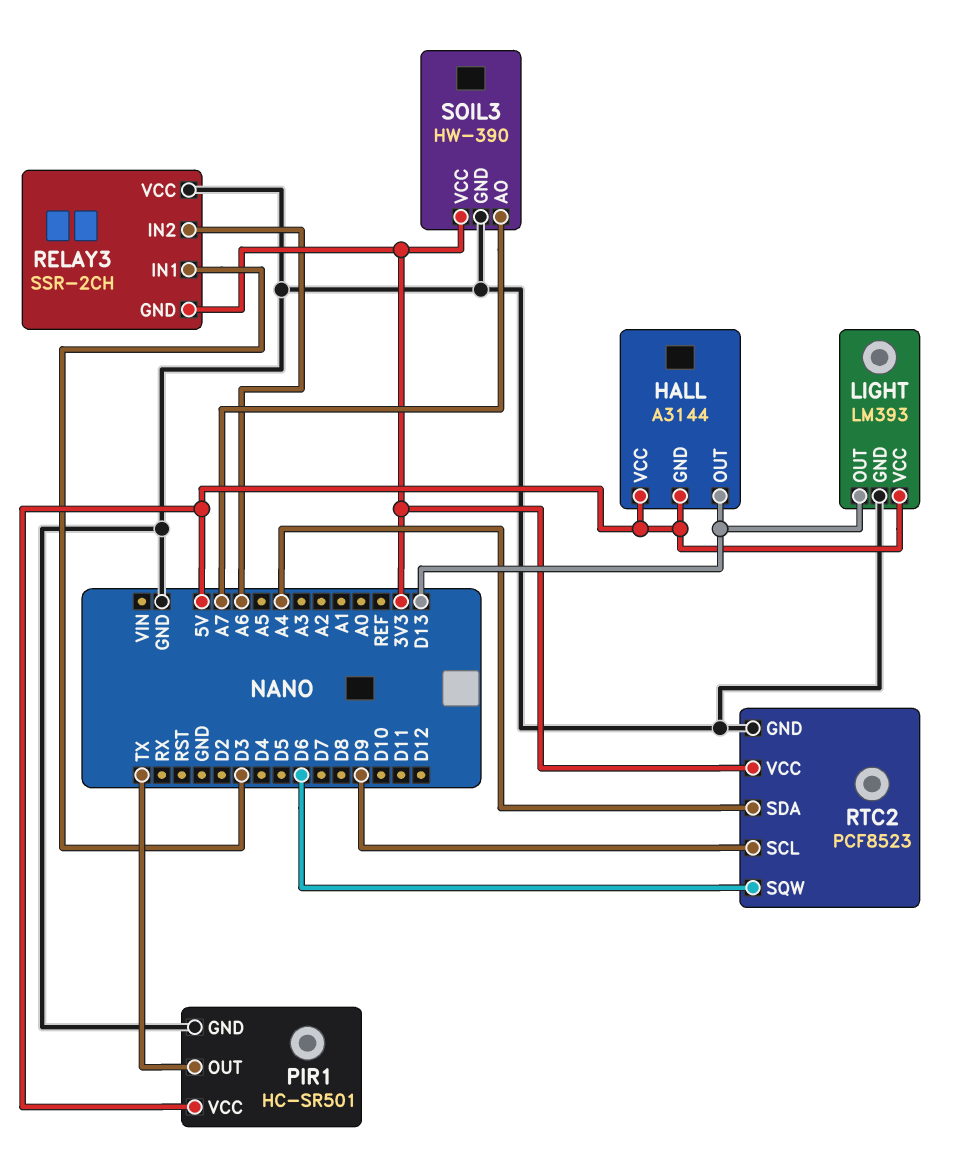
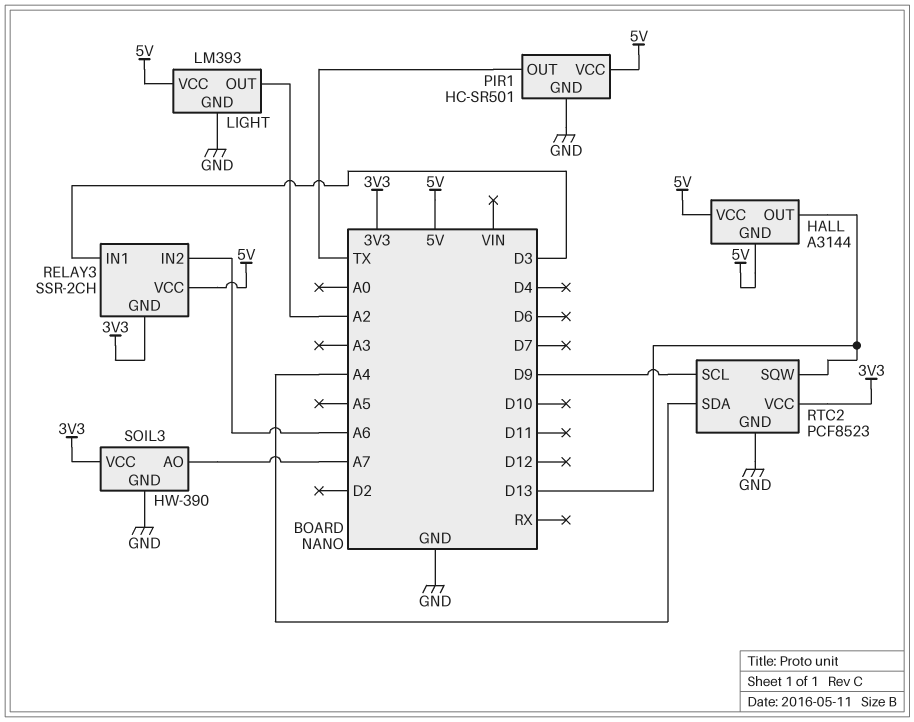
LIGHT pin OUT: D13 -> A2
RELAY3 pin VCC: GND -> 5V
RTC2 pin SQW: D6 -> D13

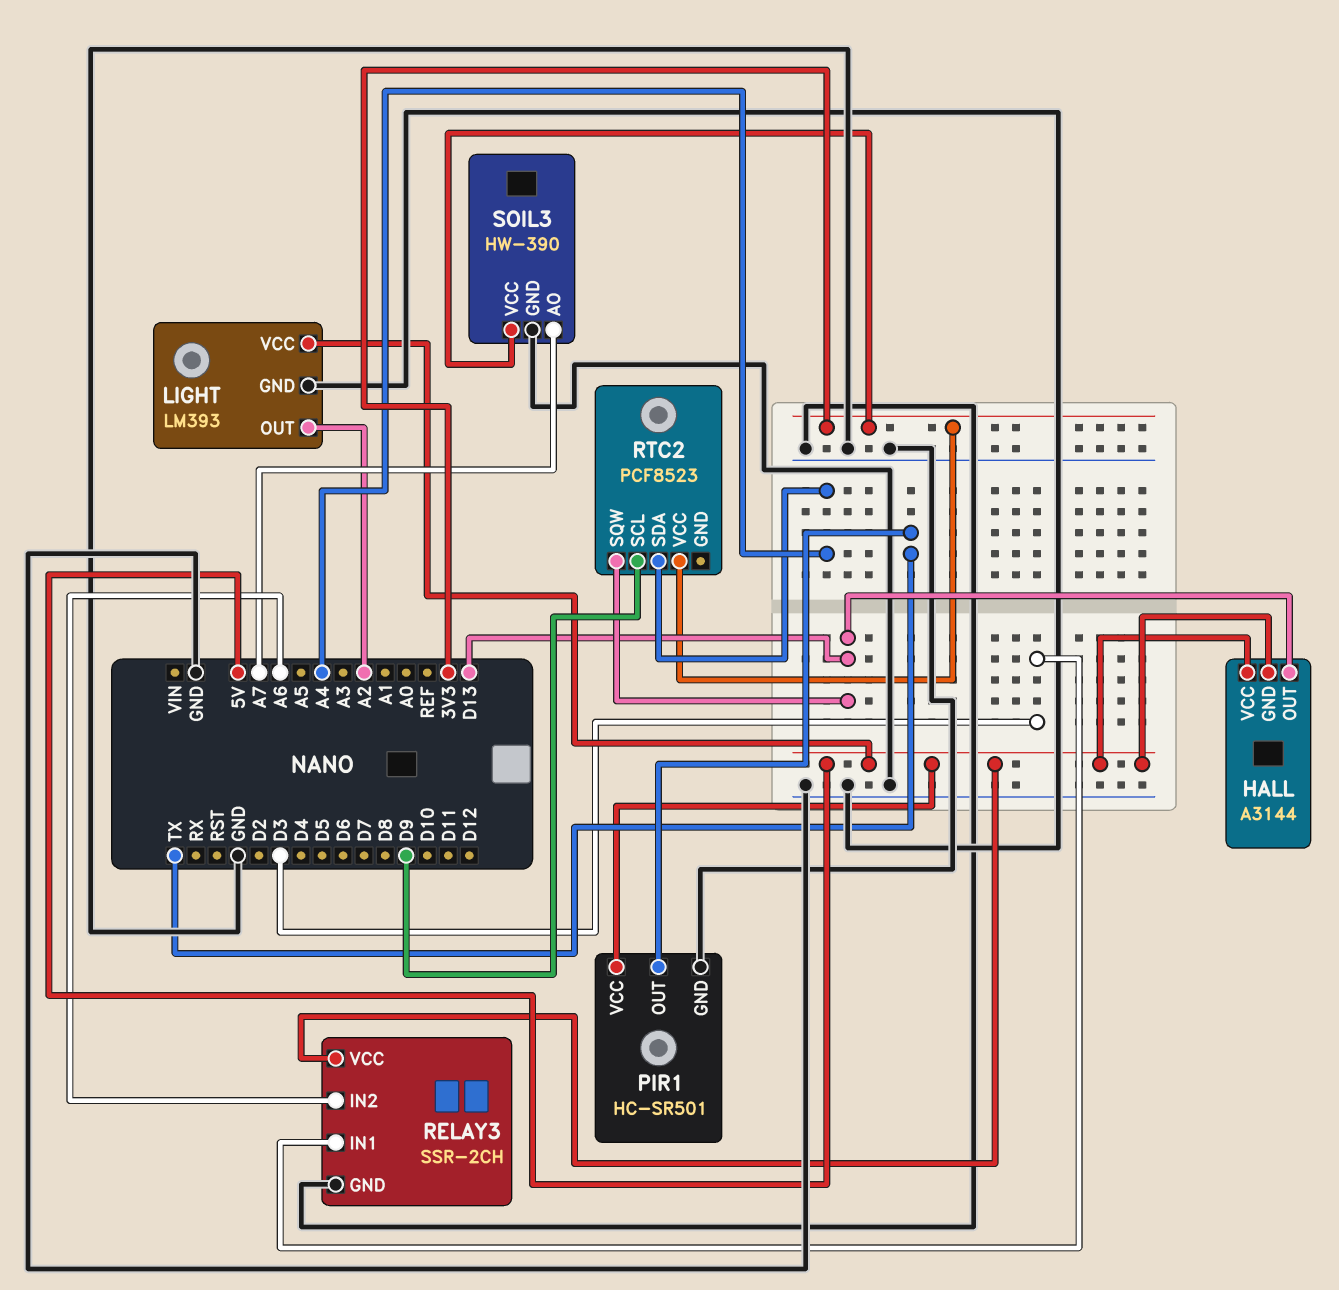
RELAY3 pin GND: 3V3 -> GND
RTC2 pin GND: GND -> none

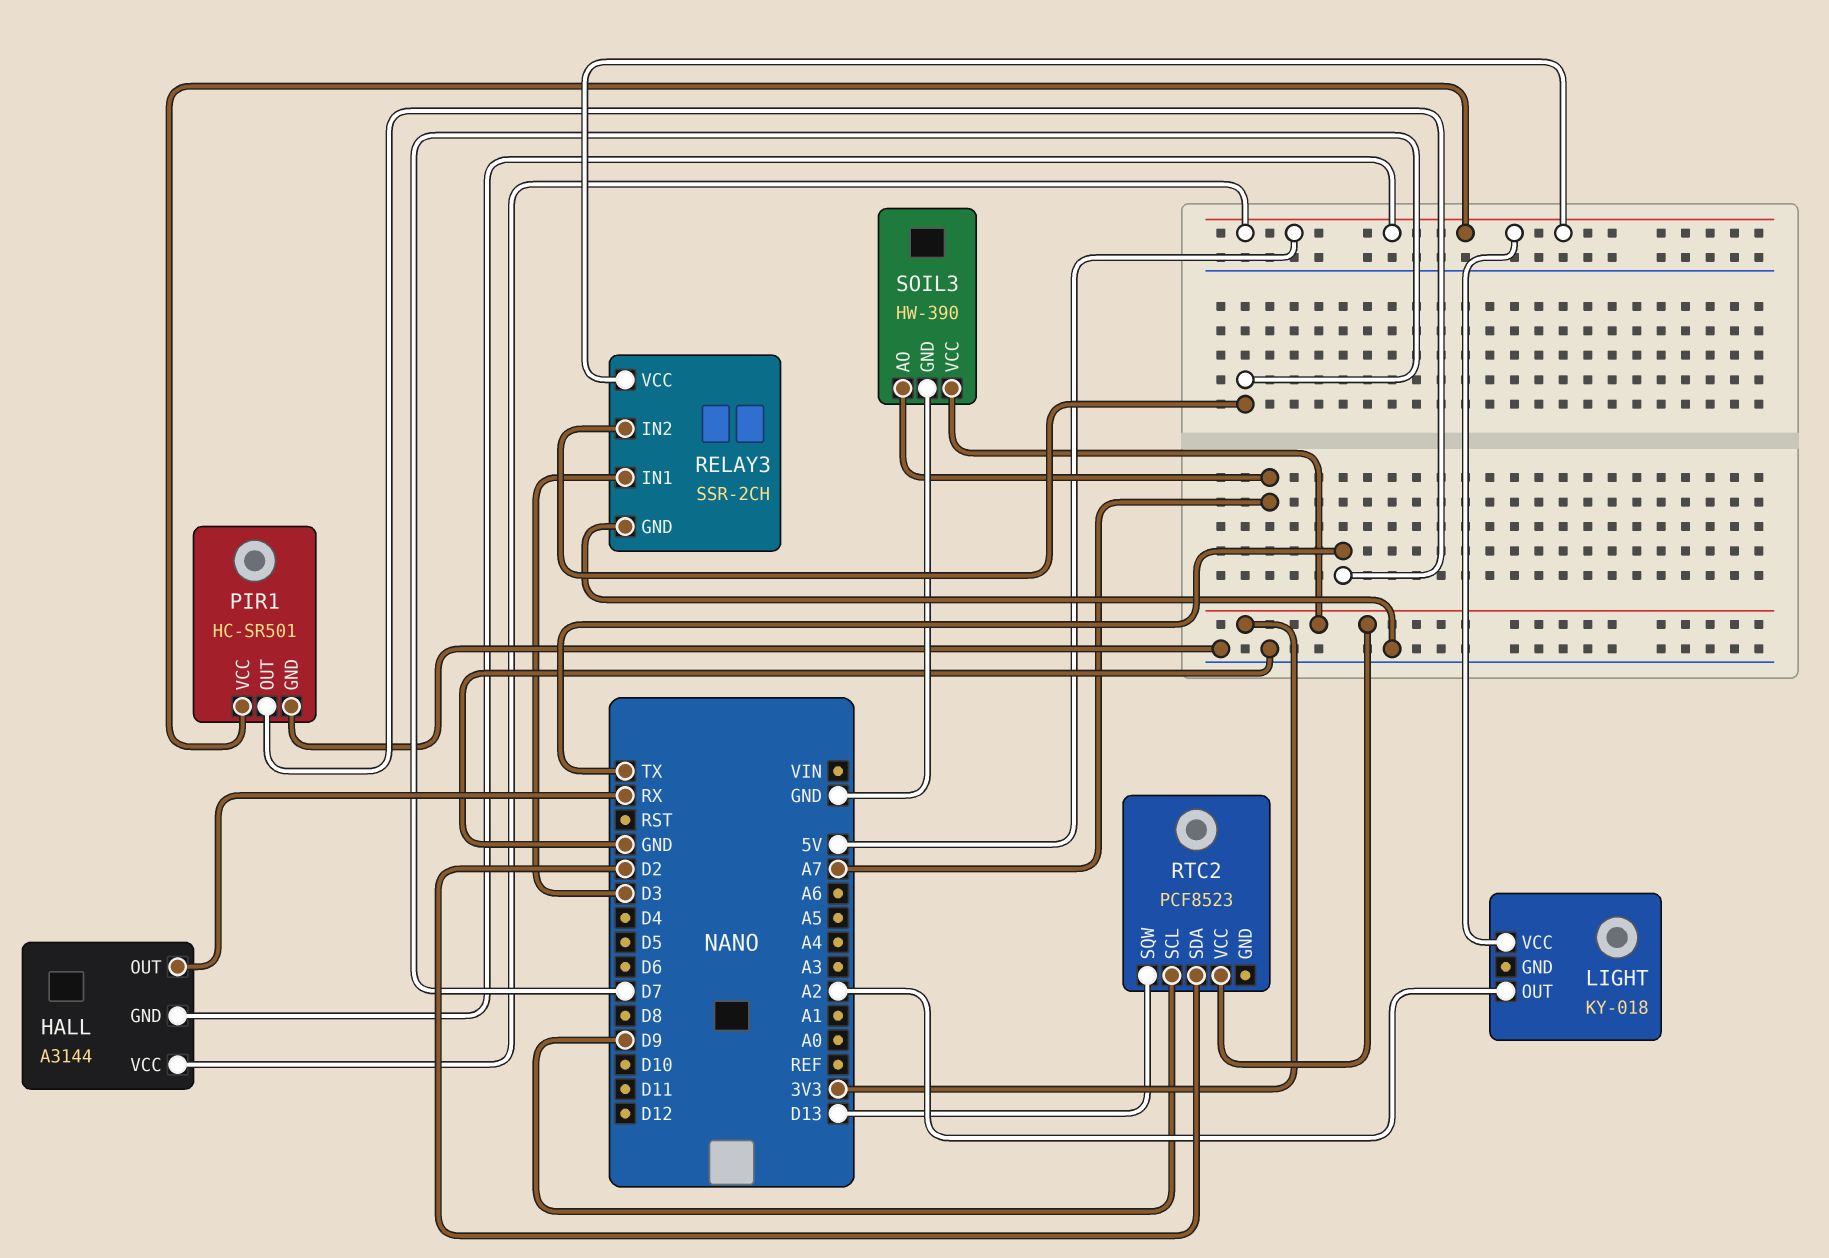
HALL pin OUT: D13 -> RX
LIGHT: LM393 -> KY-018
LIGHT pin GND: GND -> none
RELAY3 pin IN2: A6 -> D7
RTC2 pin SDA: A4 -> D2

